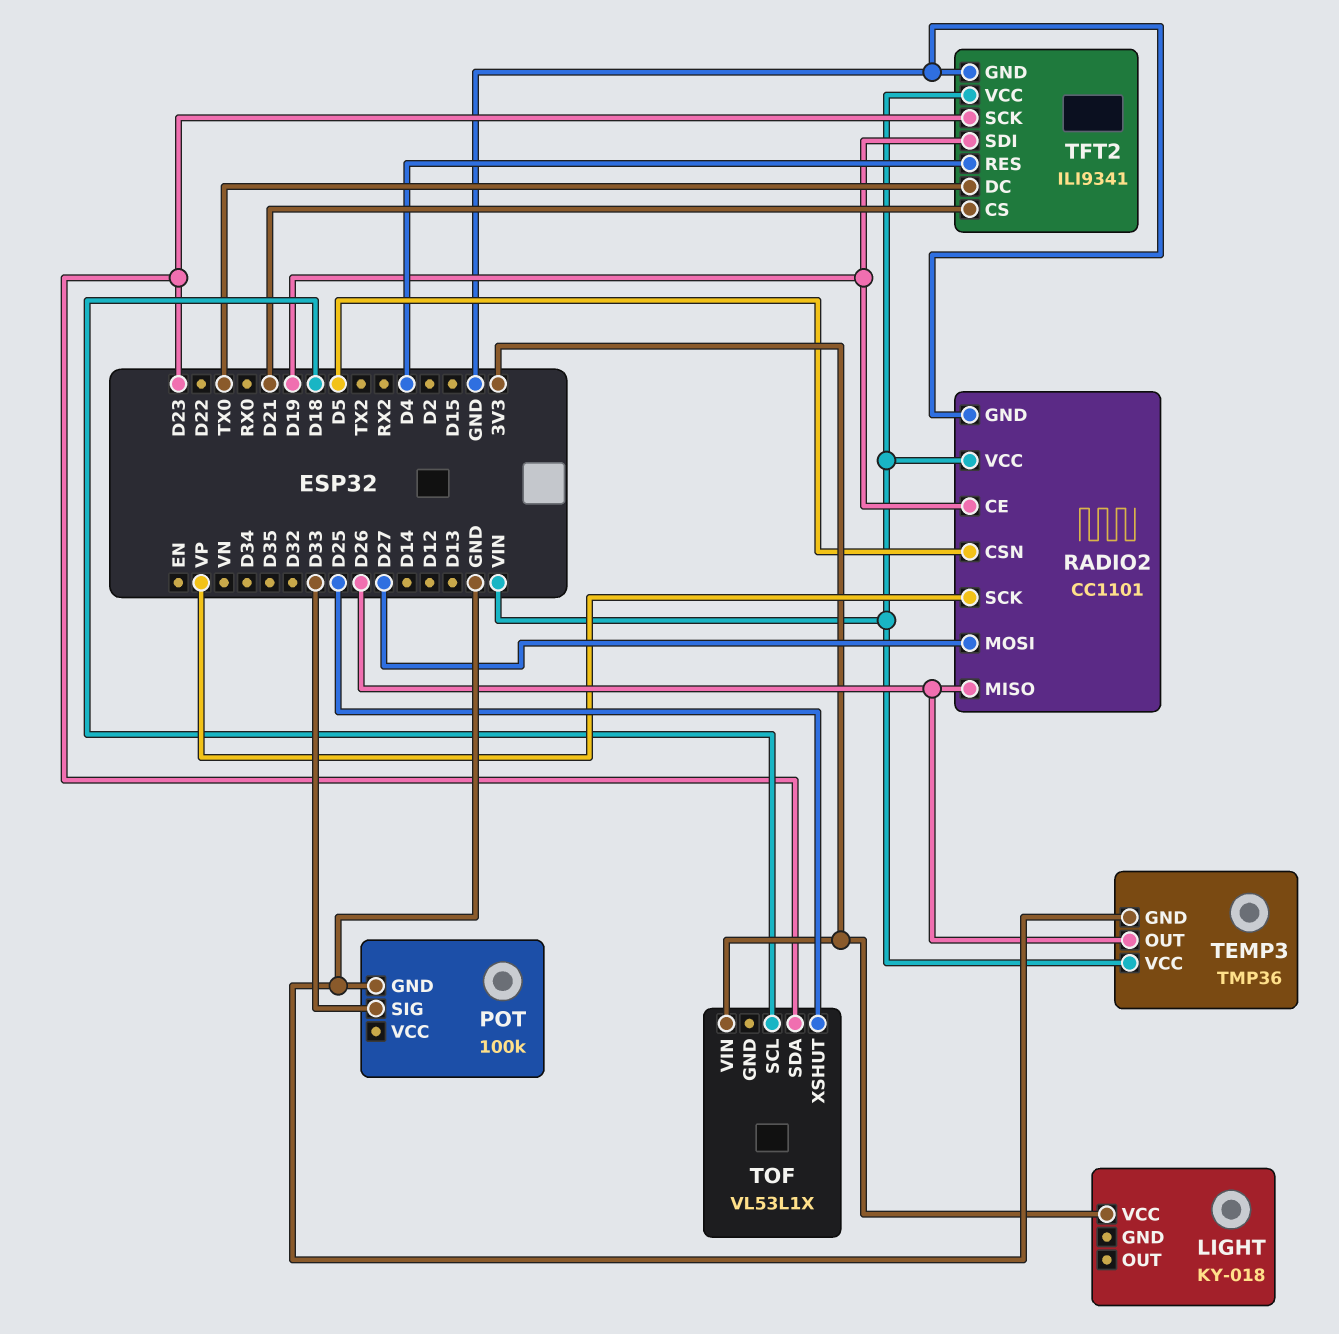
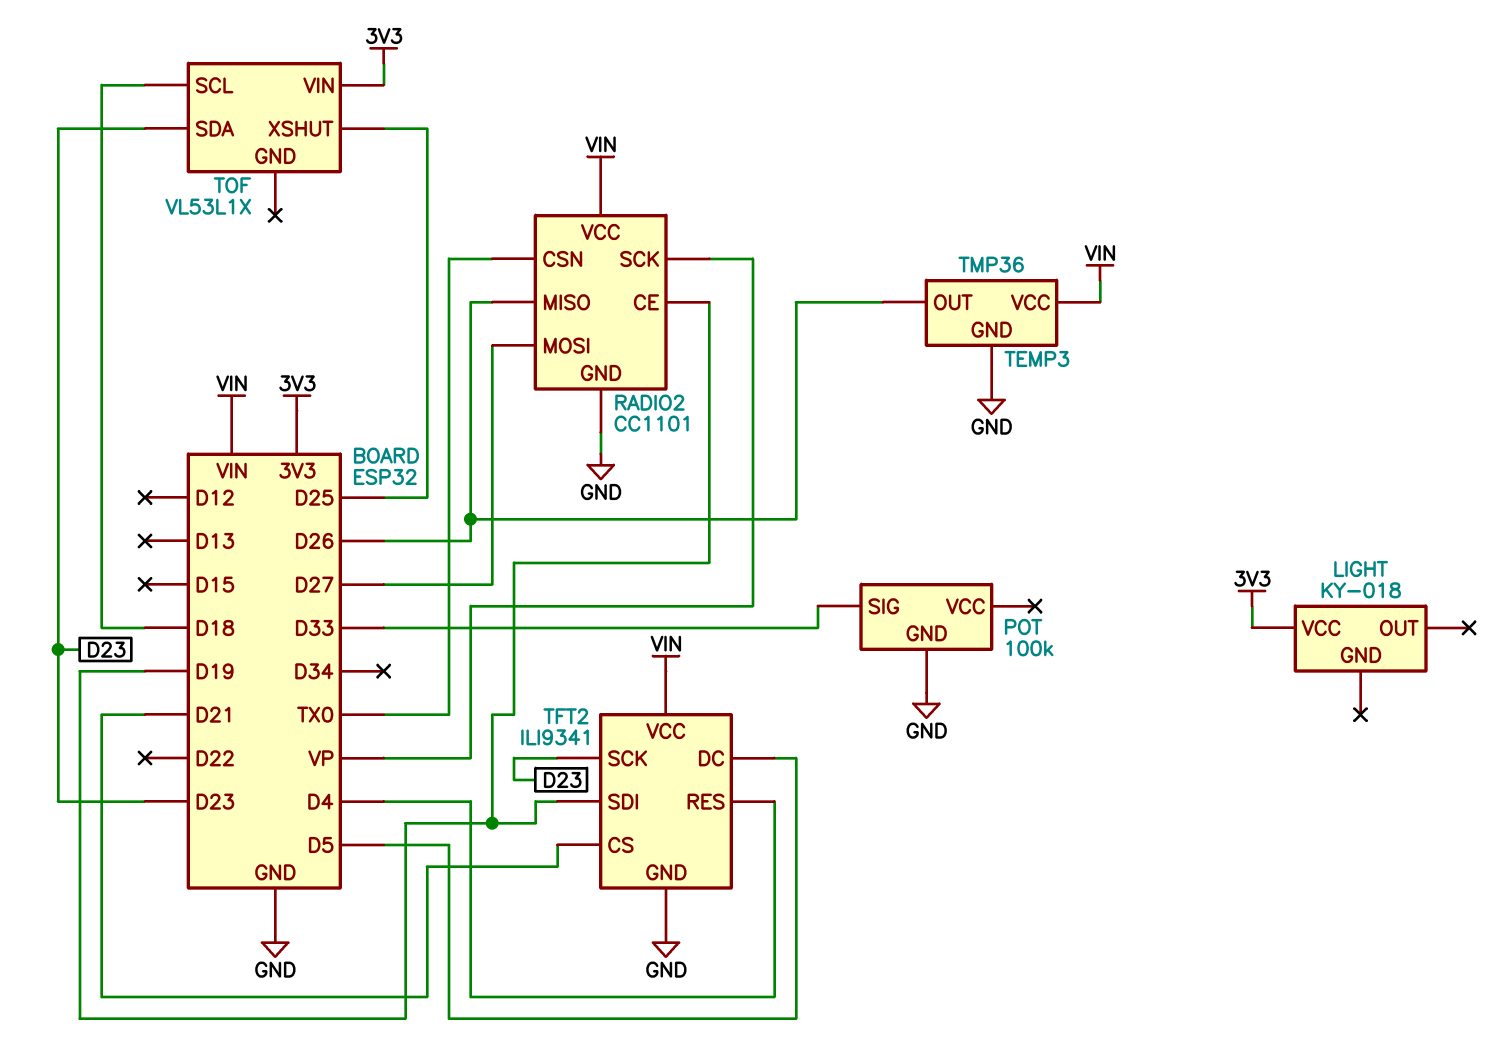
RADIO2 pin CSN: D5 -> TX0
TFT2 pin DC: TX0 -> D5

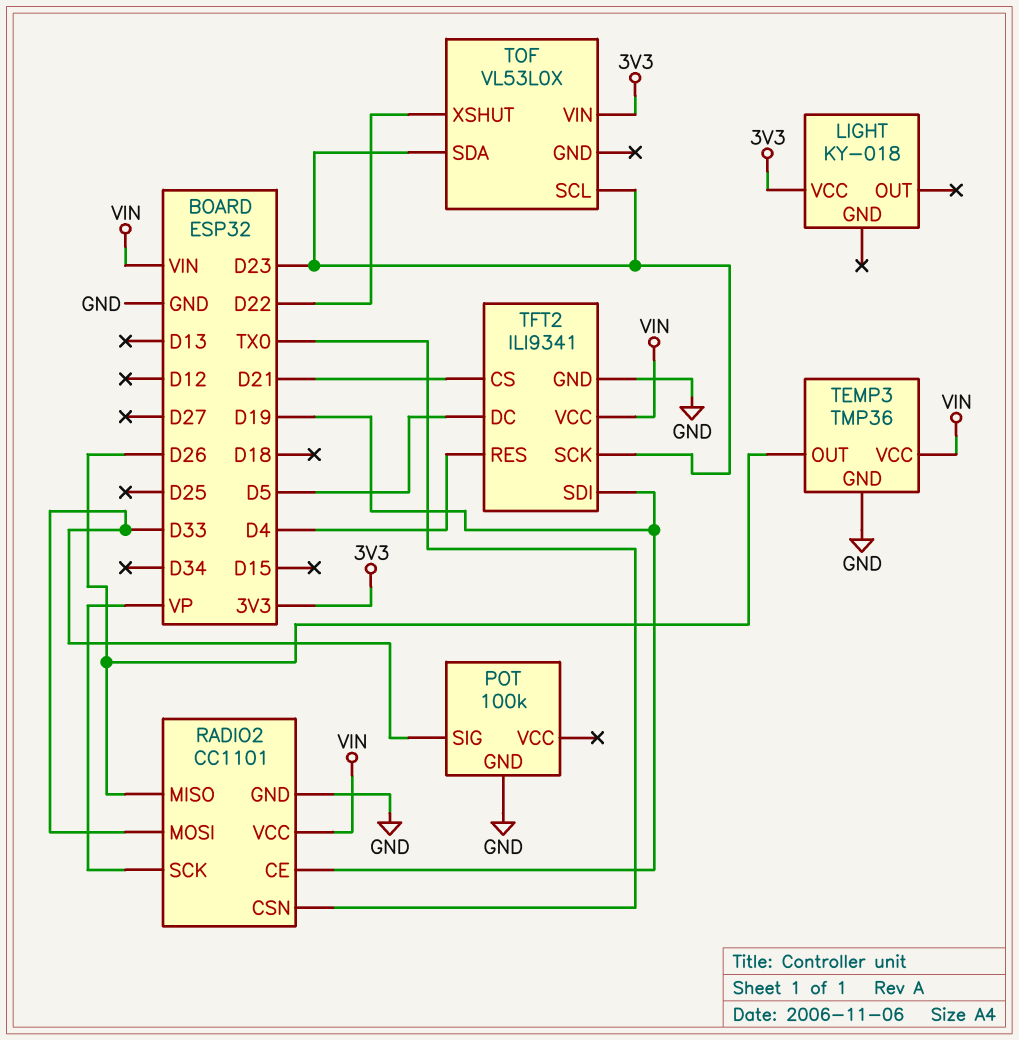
RADIO2 pin MOSI: D27 -> D33
TOF: VL53L1X -> VL53L0X
TOF pin SCL: D18 -> D23
TOF pin XSHUT: D25 -> D22

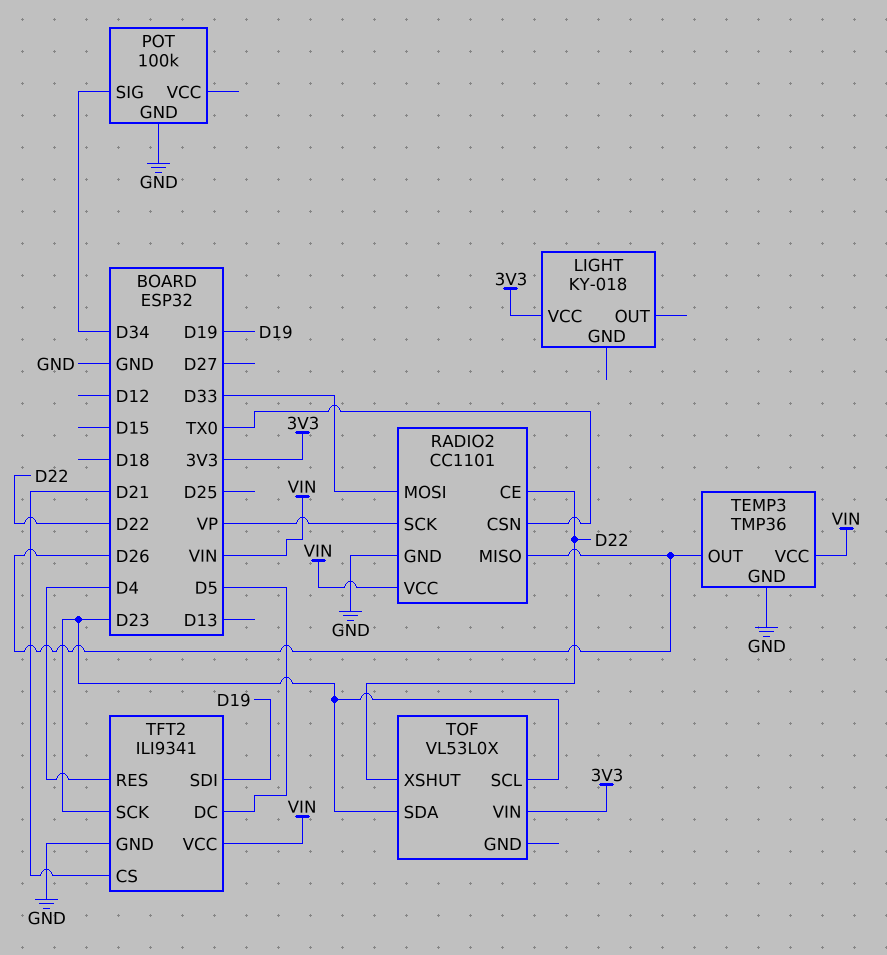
POT pin SIG: D33 -> D34
RADIO2 pin CE: D19 -> D22

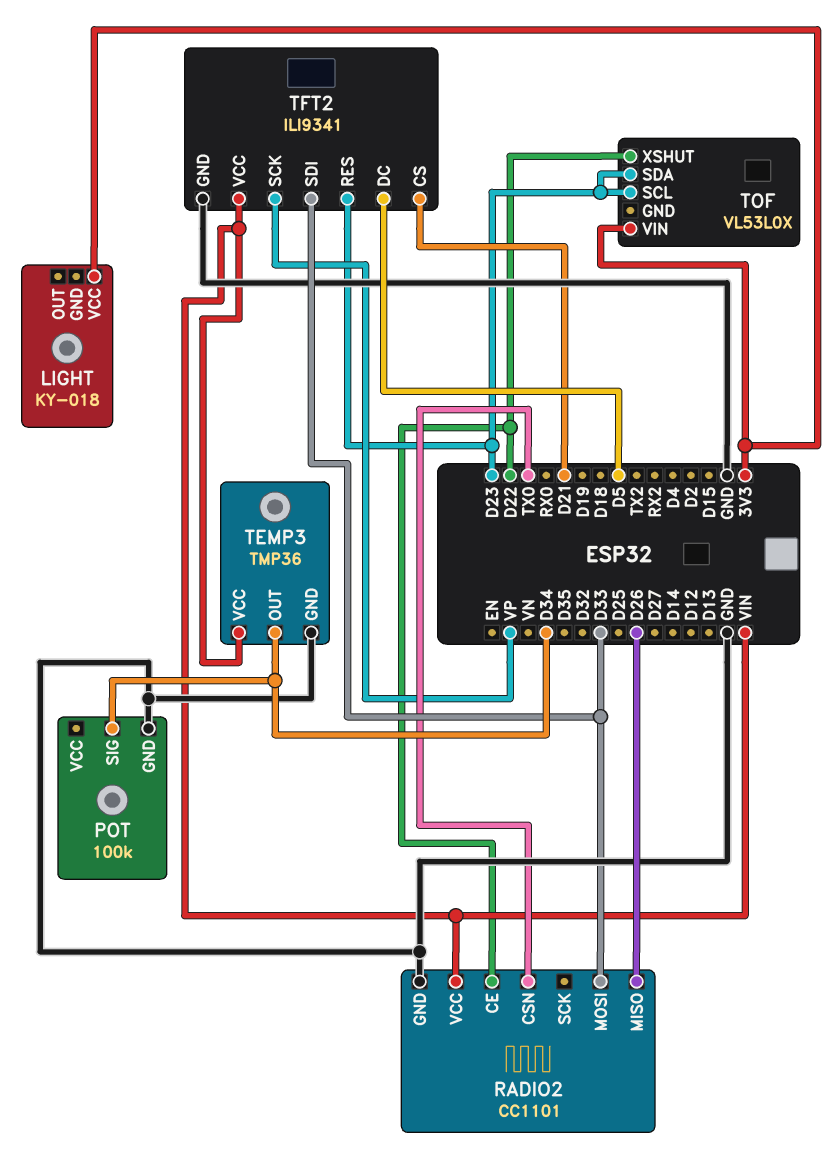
RADIO2 pin SCK: VP -> none
TEMP3 pin OUT: D26 -> D34
TFT2 pin RES: D4 -> D23
TFT2 pin SCK: D23 -> VP
TFT2 pin SDI: D19 -> D33

